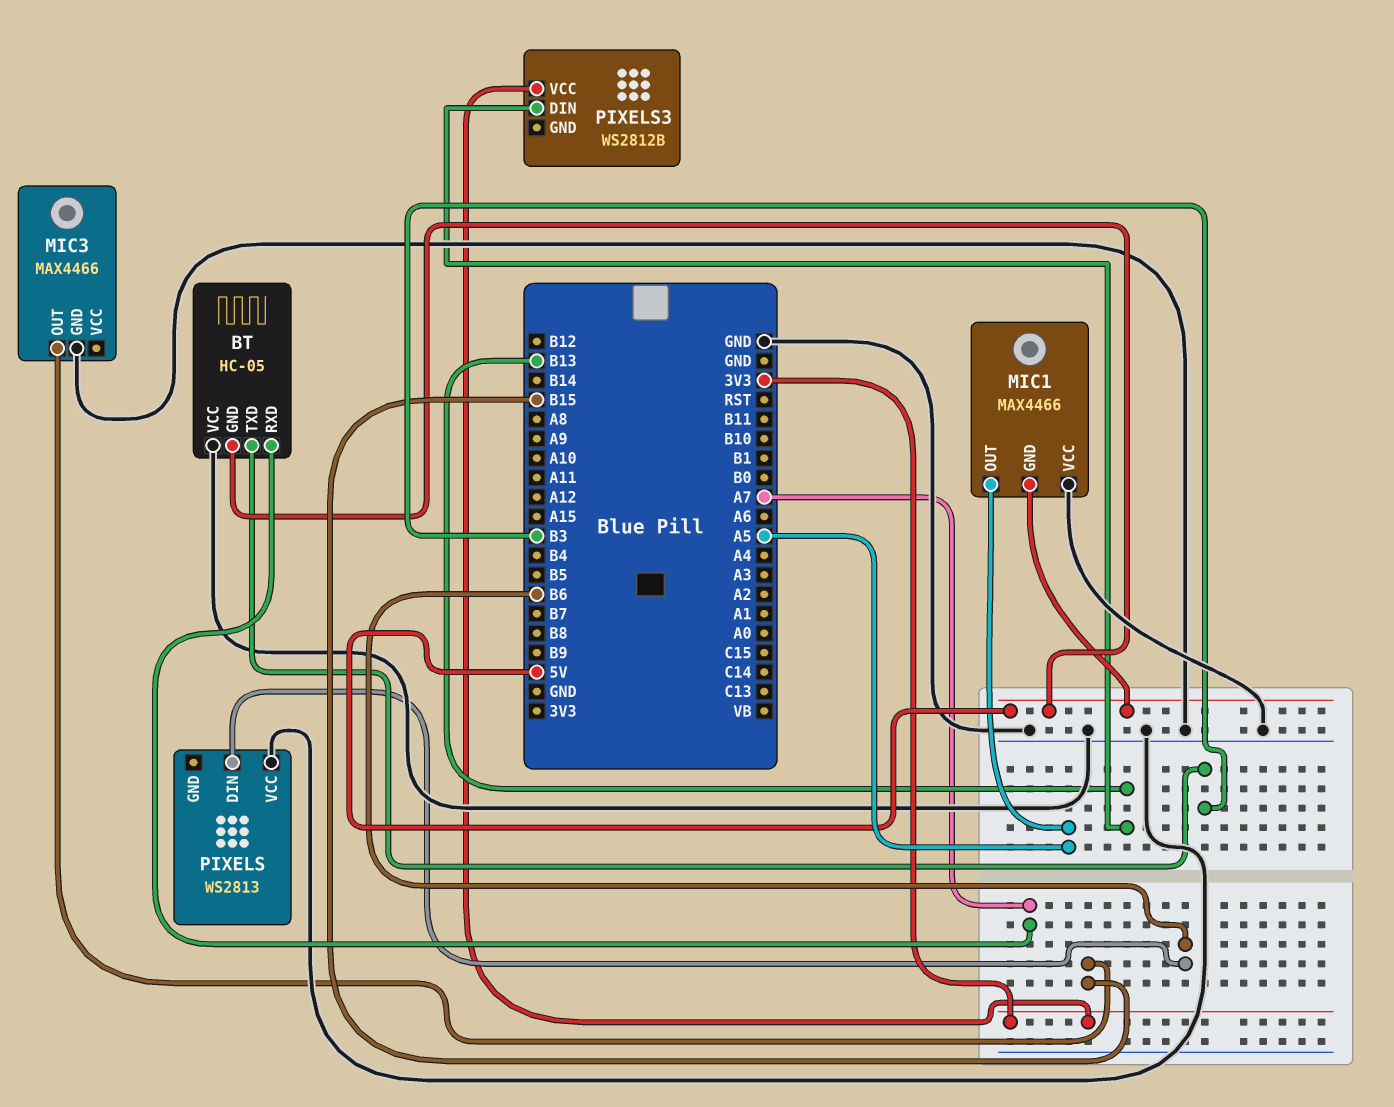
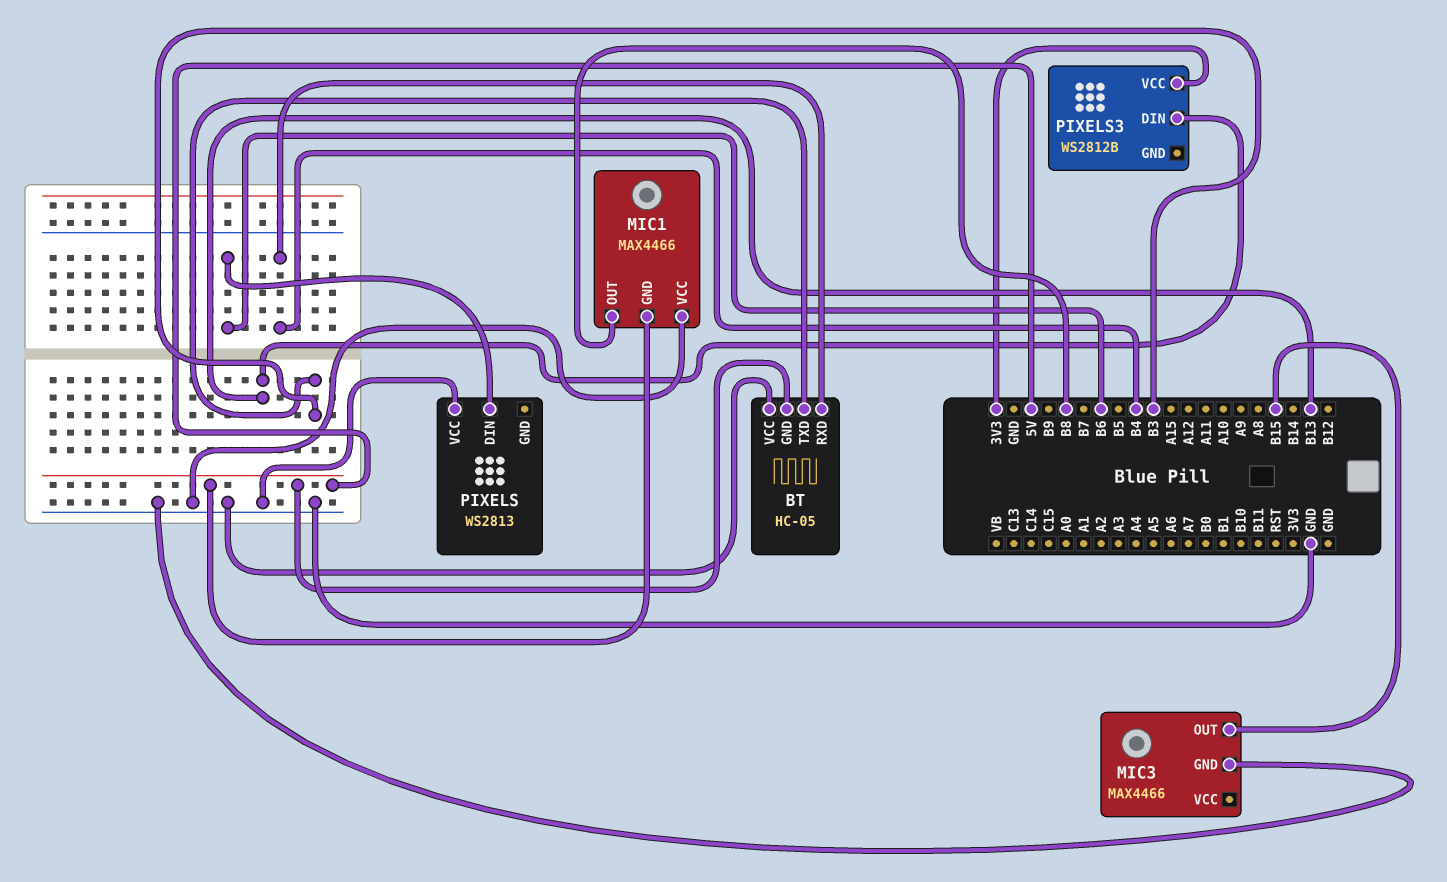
BT pin RXD: A7 -> B4
MIC1 pin OUT: A5 -> B8

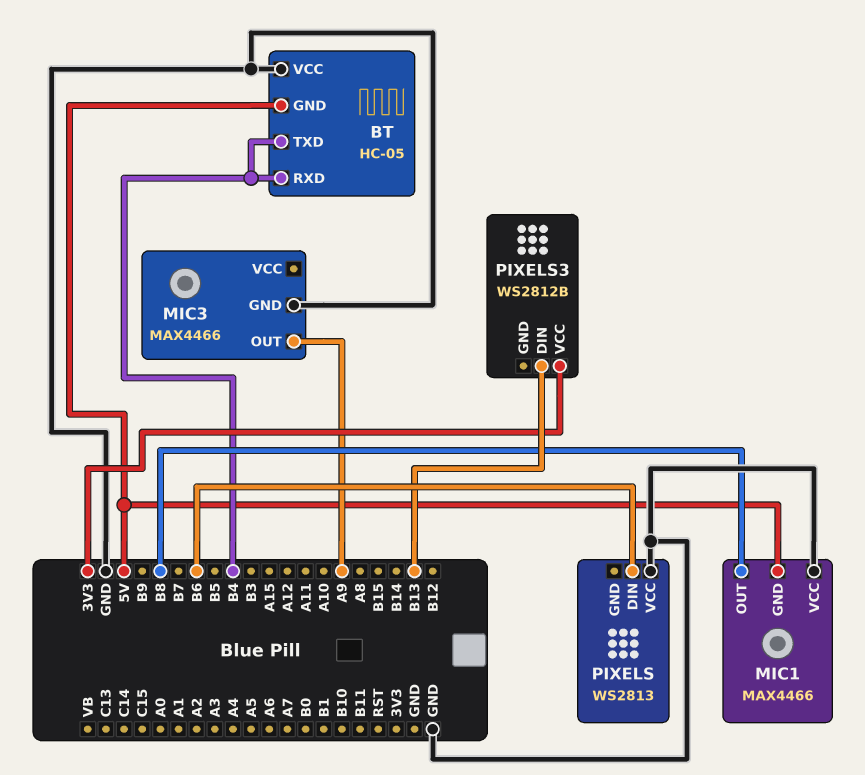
BT pin TXD: B3 -> B4
MIC3 pin OUT: B15 -> A9

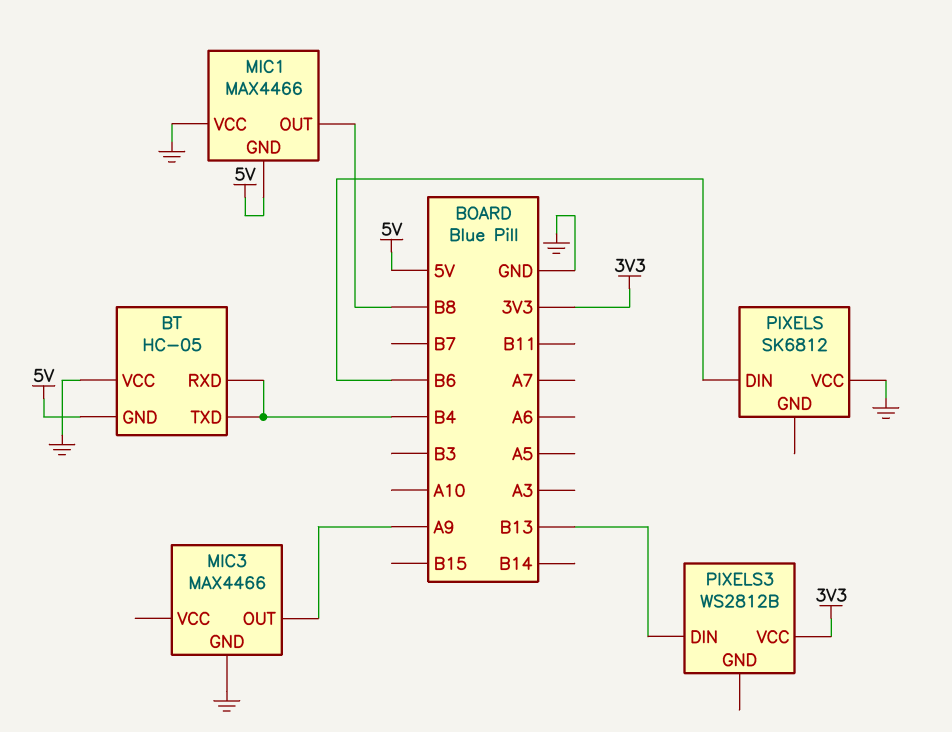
PIXELS: WS2813 -> SK6812

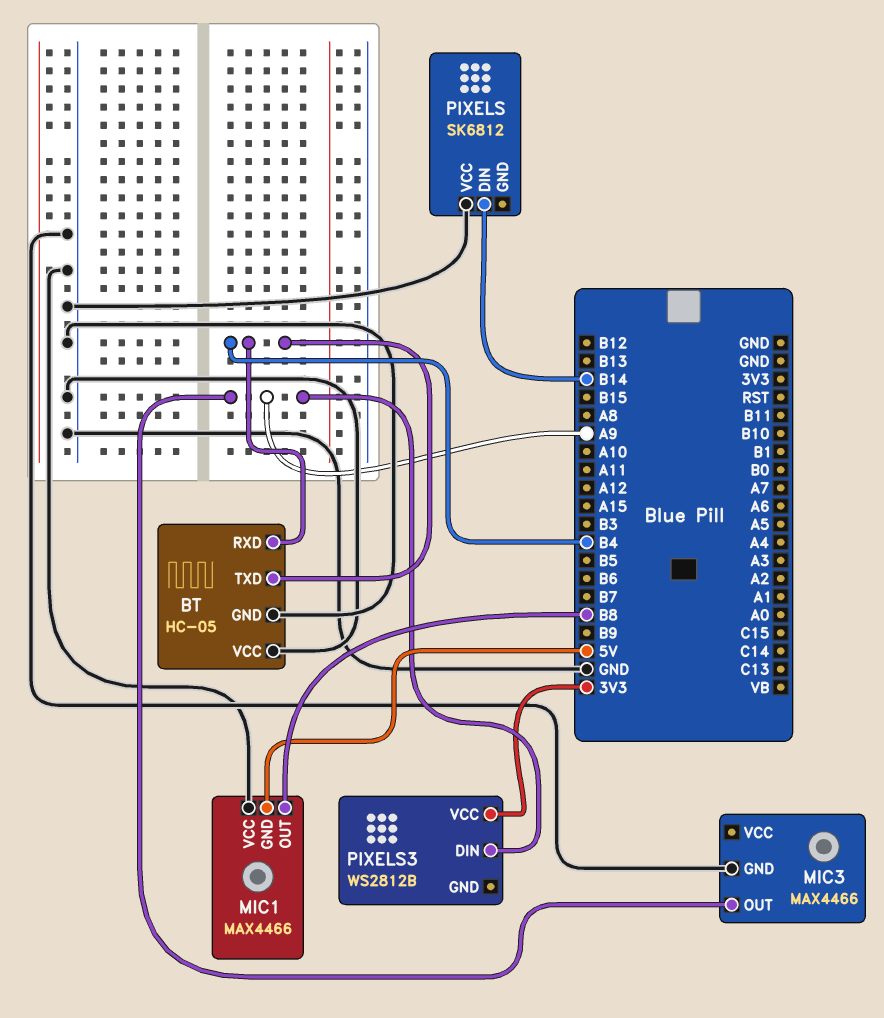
BT pin GND: 5V -> GND
PIXELS pin DIN: B6 -> B14
PIXELS3 pin DIN: B13 -> A9

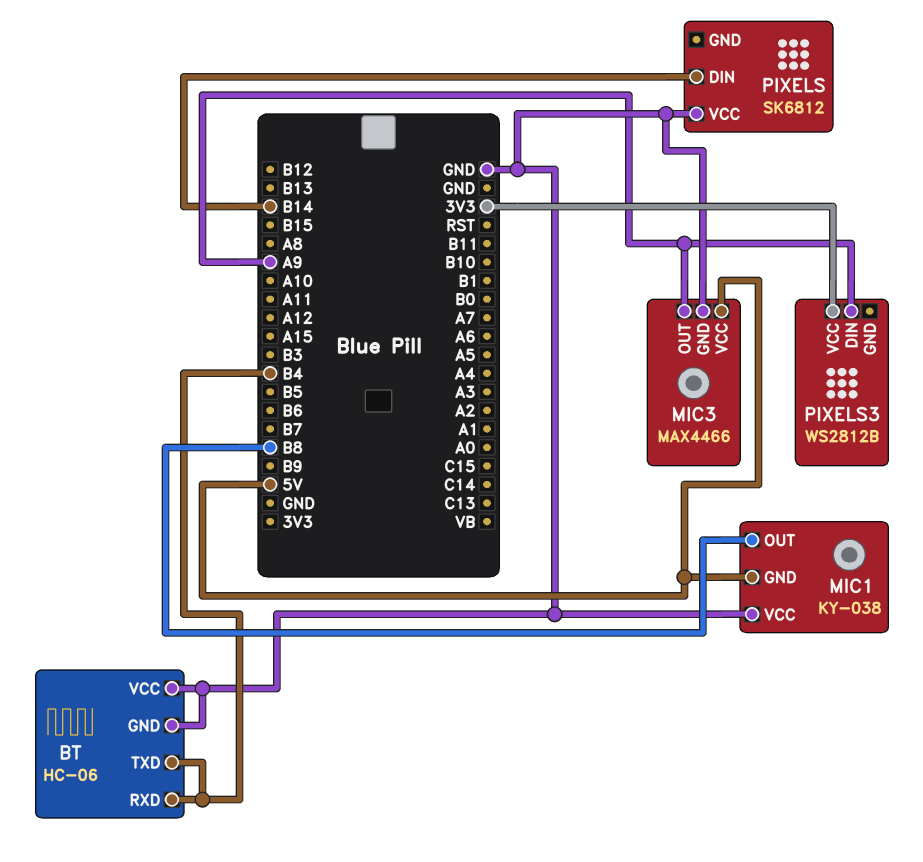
BT: HC-05 -> HC-06
MIC1: MAX4466 -> KY-038
MIC3 pin VCC: none -> 5V

